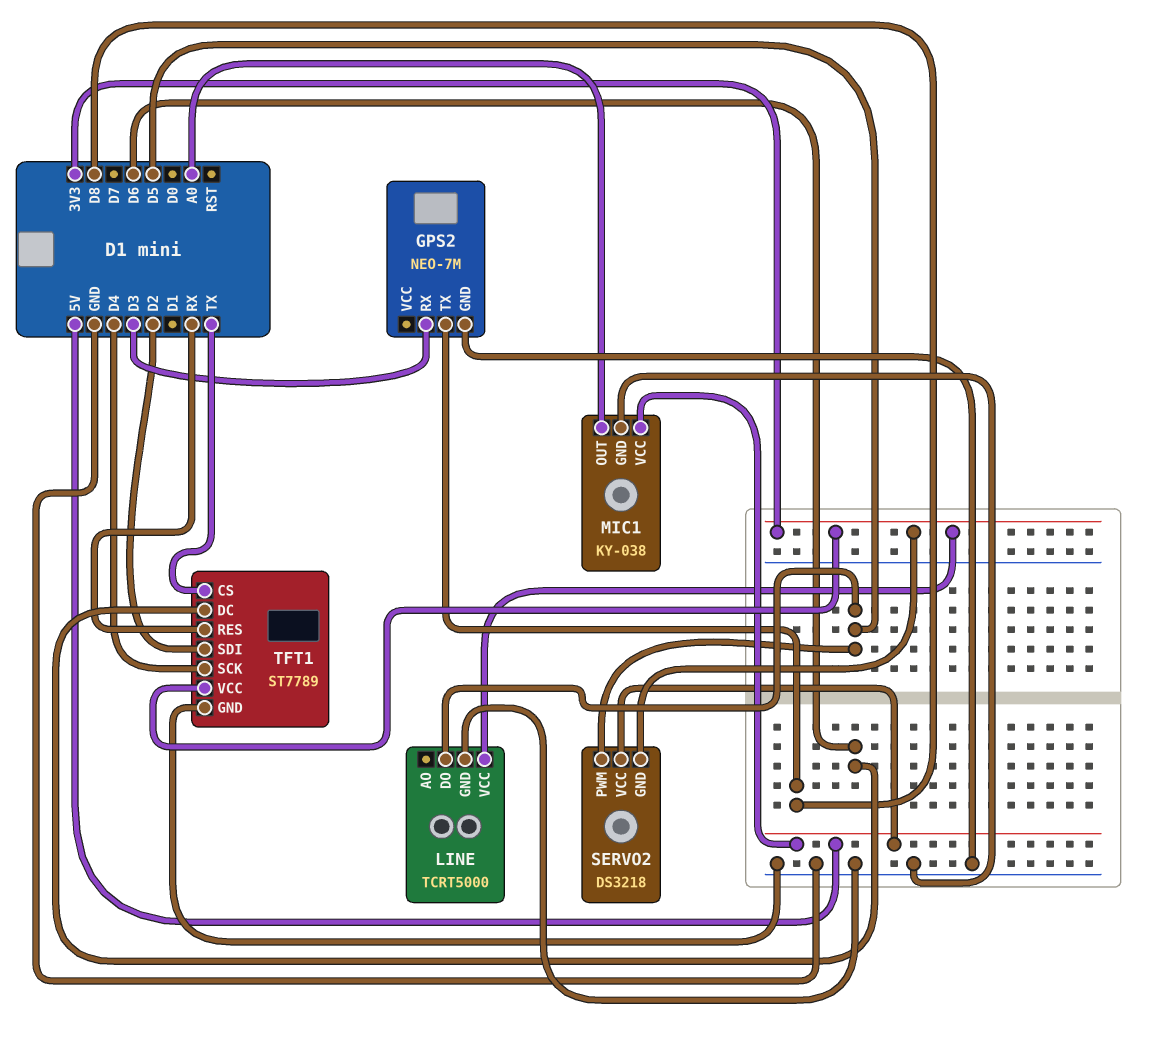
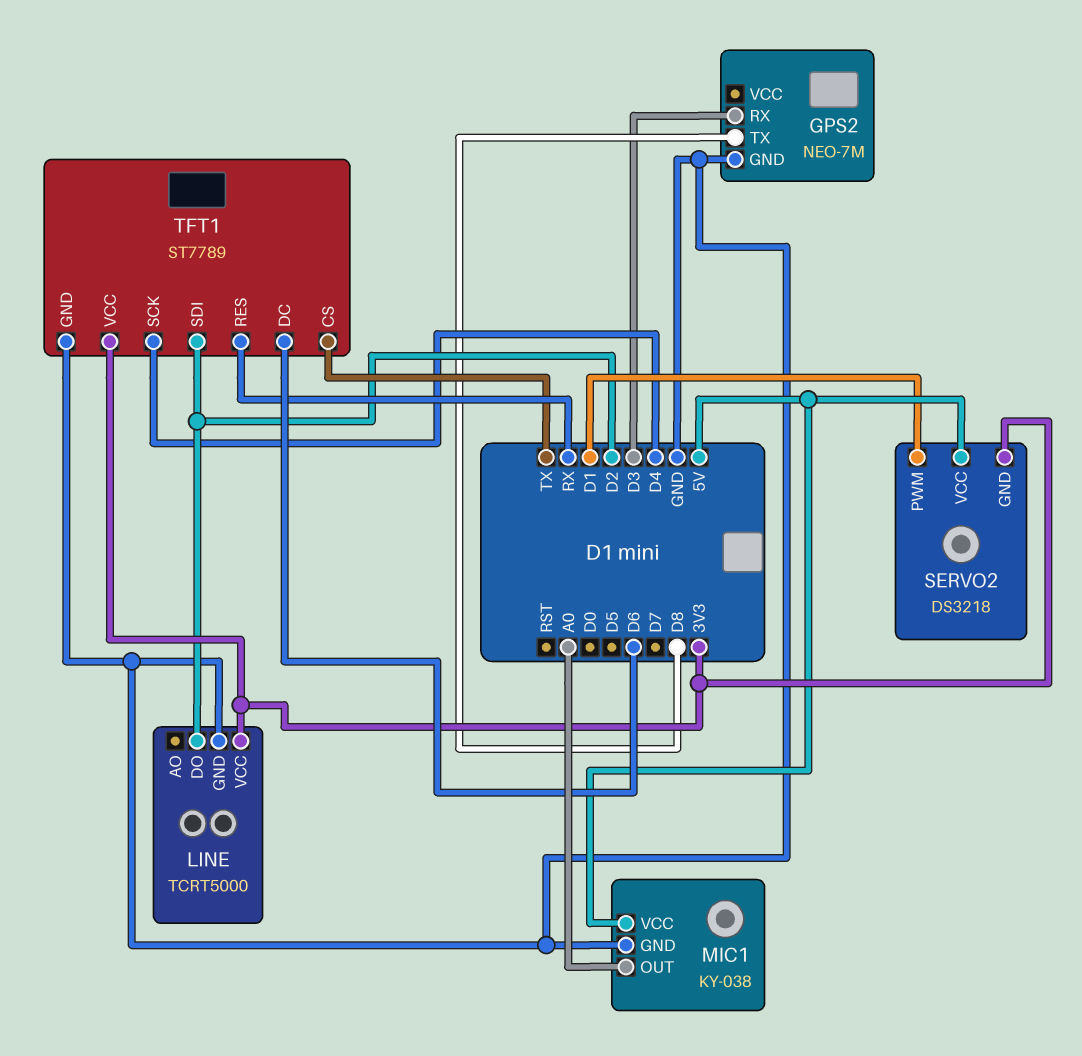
LINE pin DO: D5 -> D2
SERVO2 pin PWM: D5 -> D1

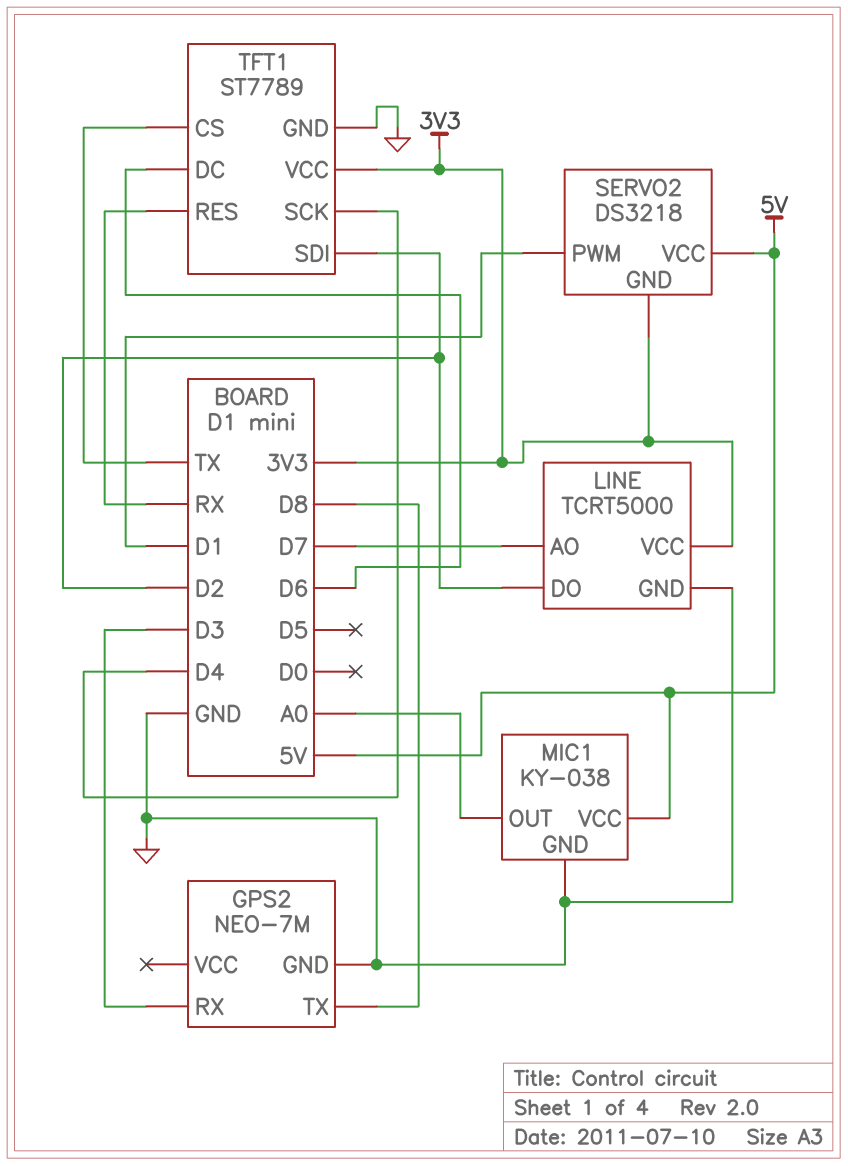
LINE pin AO: none -> D7

